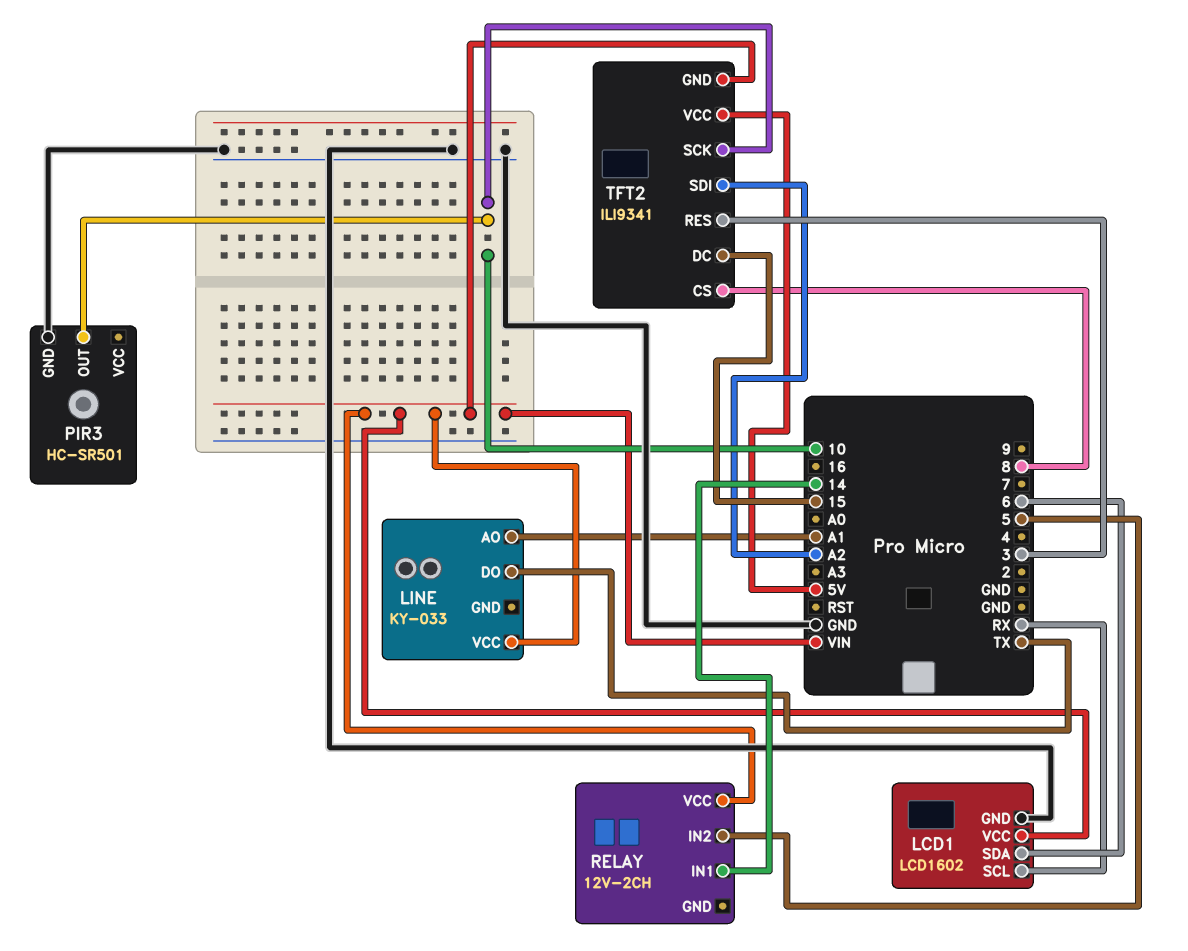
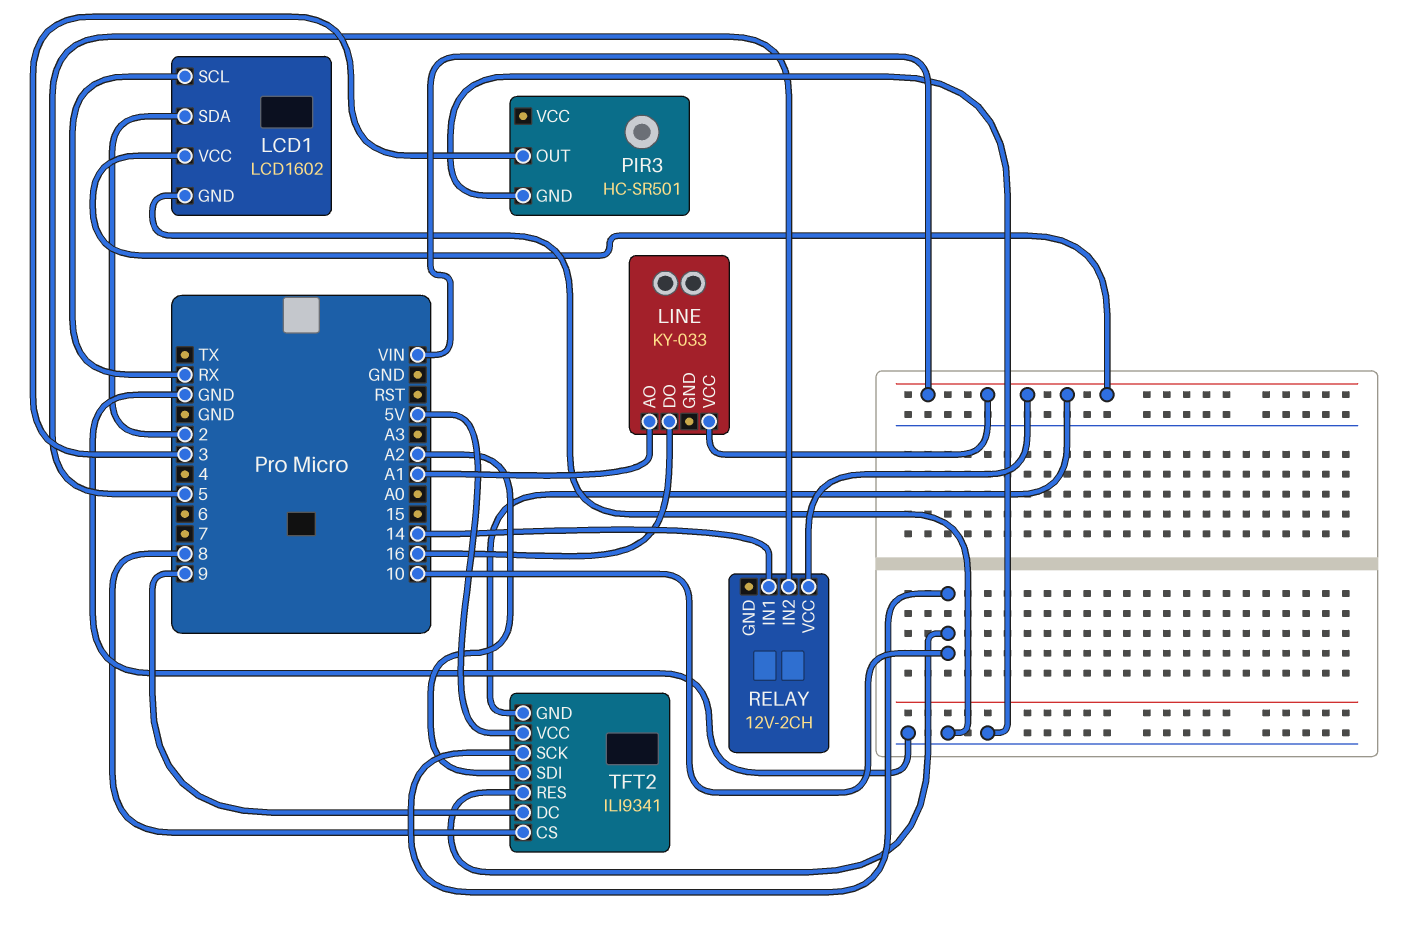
LCD1 pin SDA: 6 -> 2
LINE pin DO: TX -> 16
PIR3 pin OUT: 10 -> 3
TFT2 pin DC: 15 -> 9
TFT2 pin RES: 3 -> 10

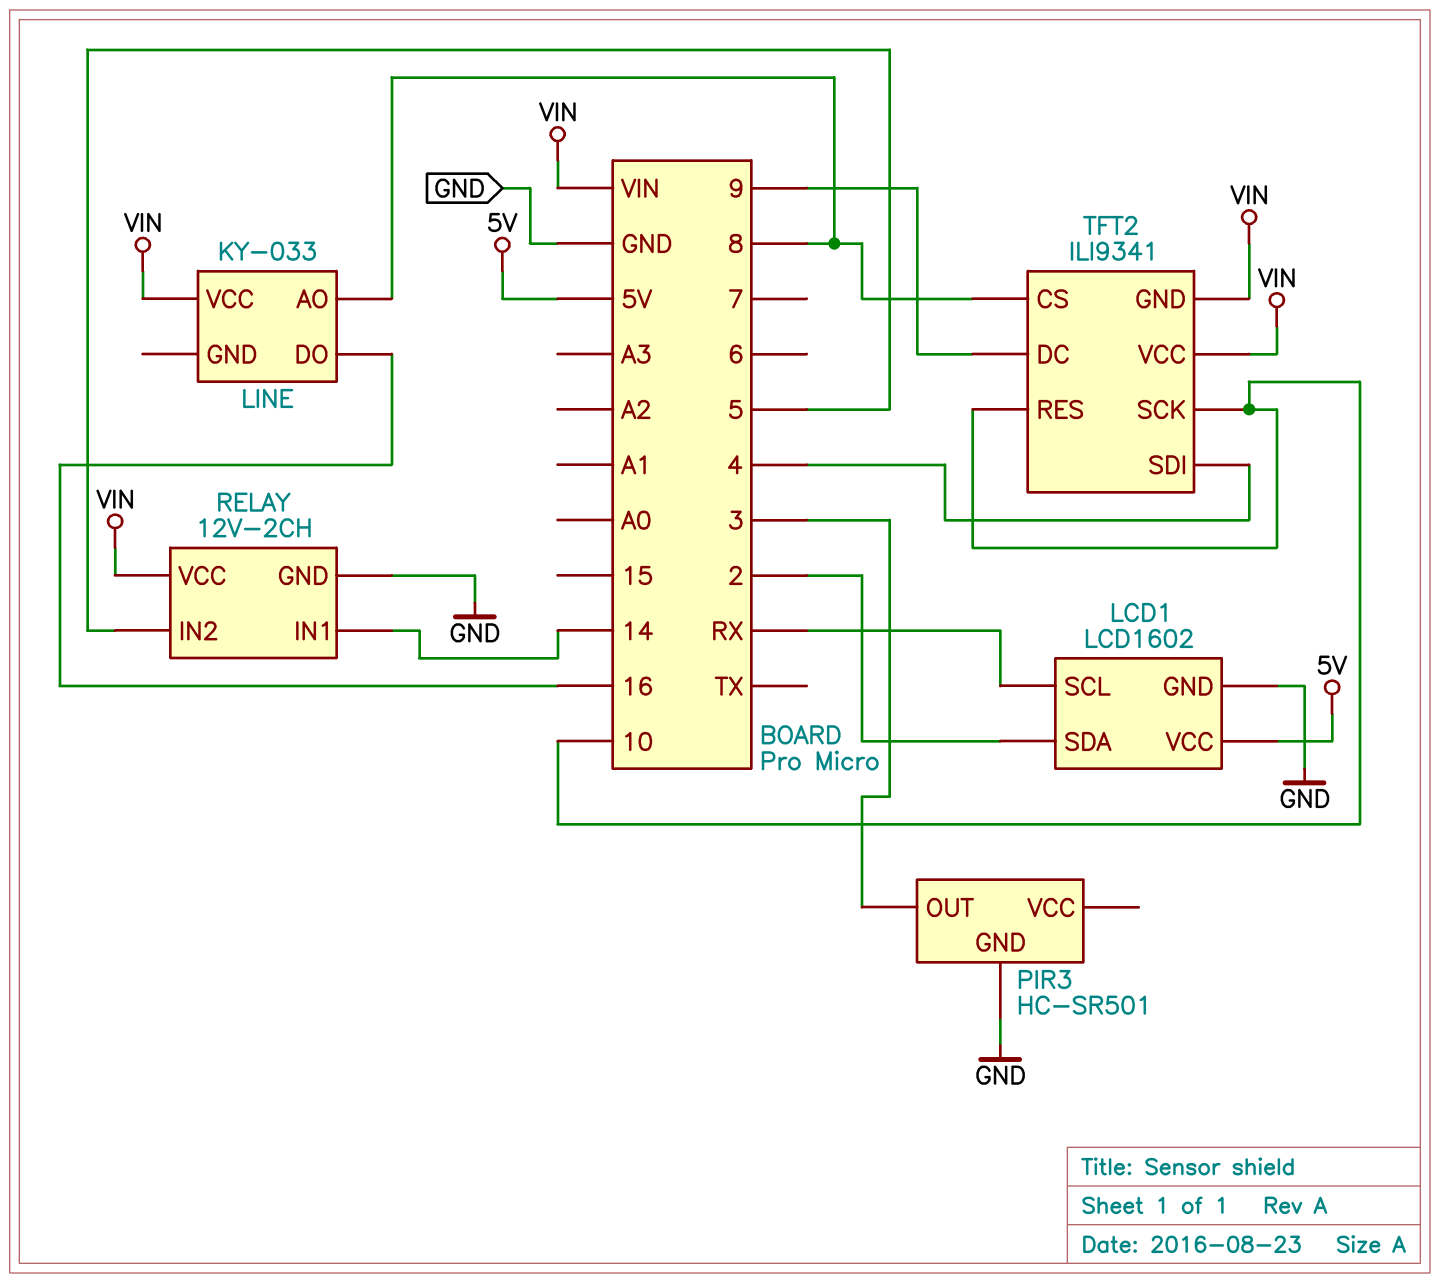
LCD1 pin VCC: VIN -> 5V
LINE pin AO: A1 -> 8
RELAY pin GND: none -> GND
TFT2 pin SDI: A2 -> 4
TFT2 pin VCC: 5V -> VIN

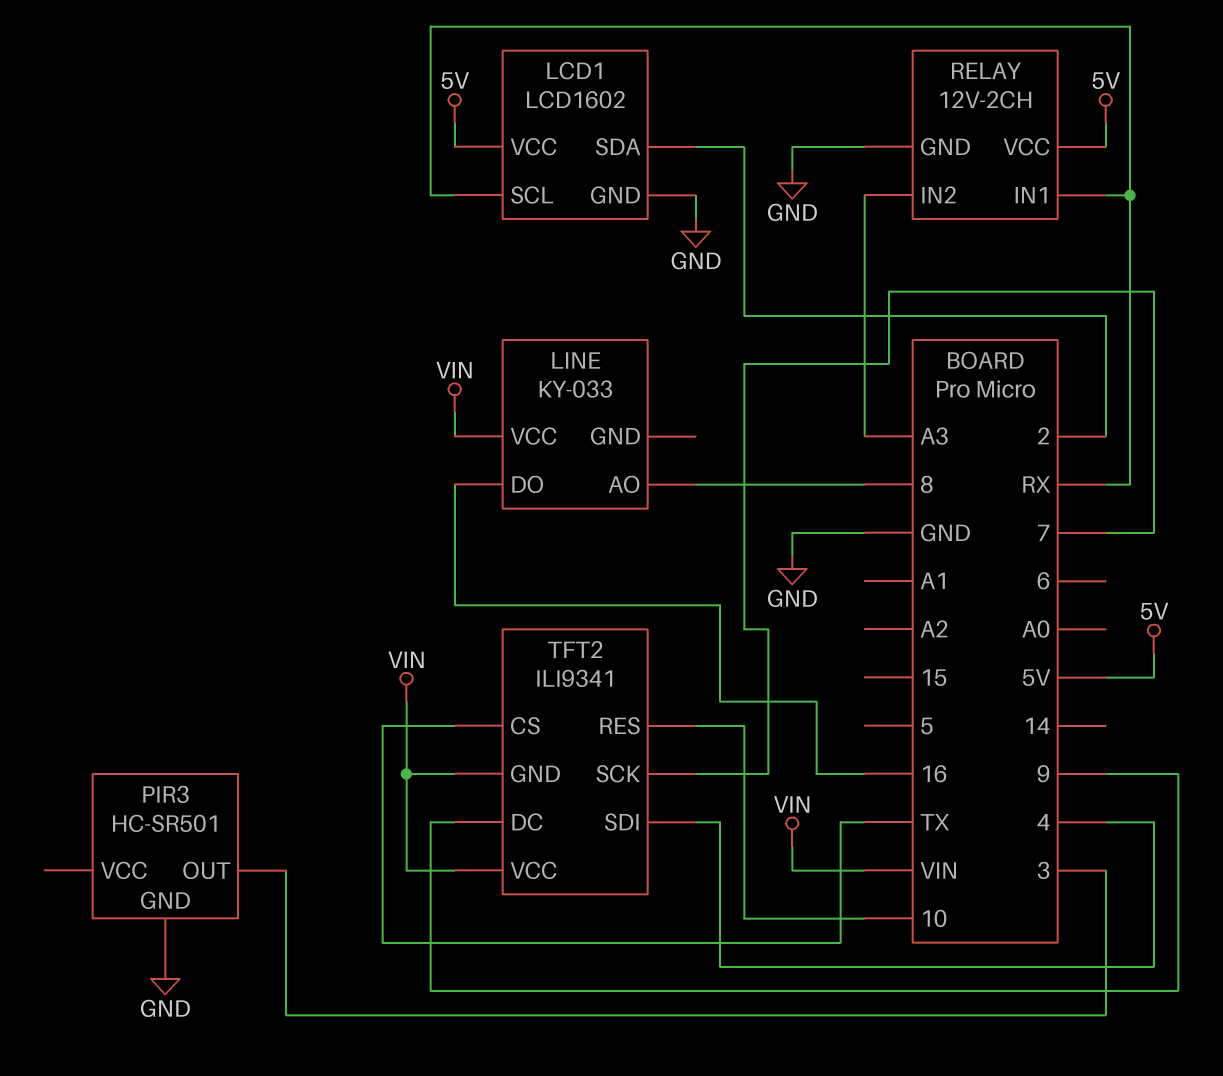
RELAY pin IN1: 14 -> RX
RELAY pin IN2: 5 -> A3
RELAY pin VCC: VIN -> 5V
TFT2 pin CS: 8 -> TX
TFT2 pin SCK: 10 -> 7

